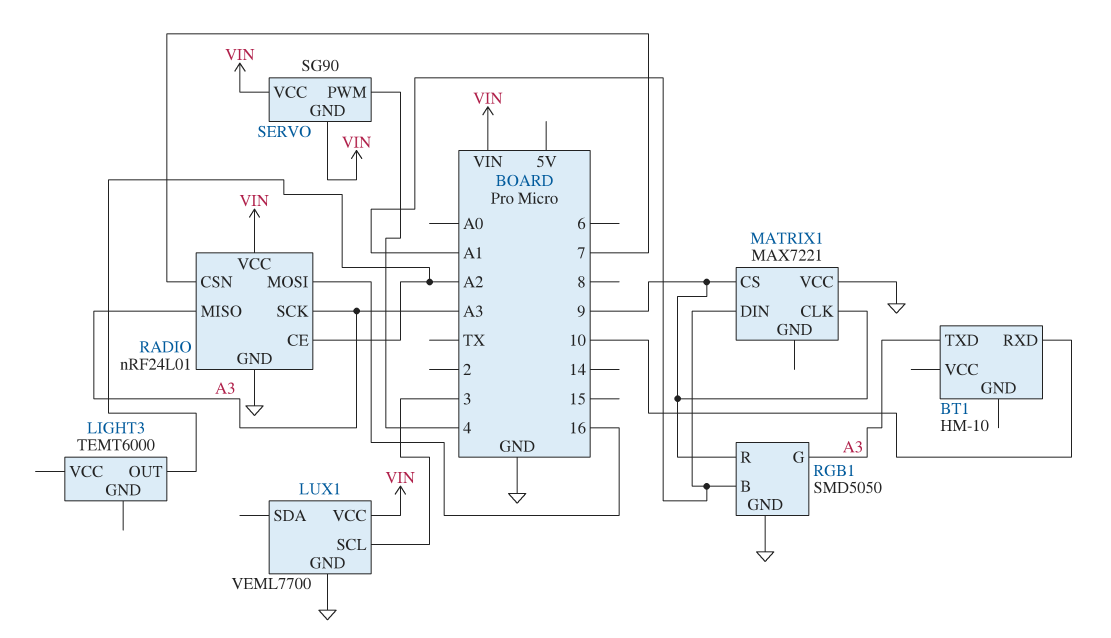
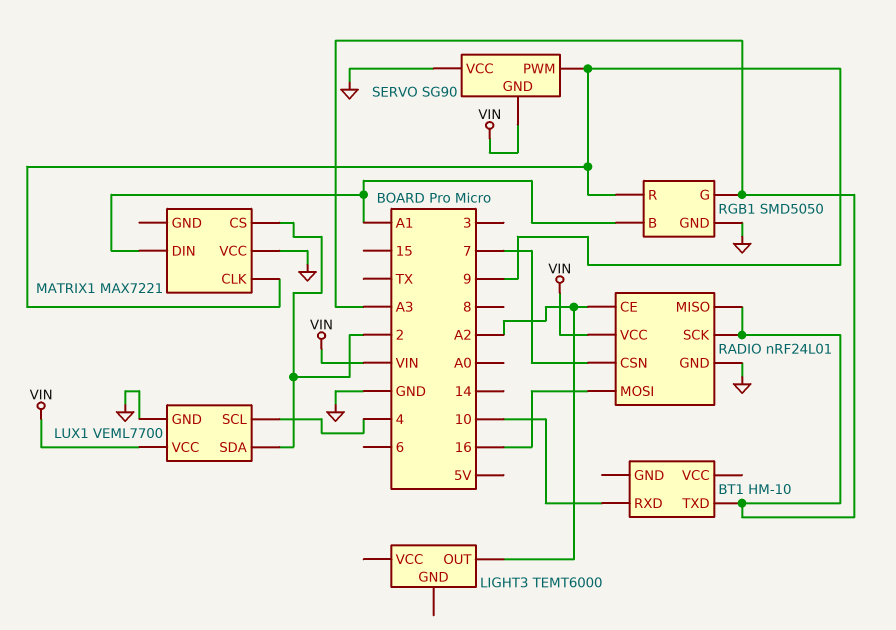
LUX1 pin SCL: 3 -> 4
LUX1 pin SDA: none -> 2
MATRIX1 pin CS: 9 -> 2
SERVO pin PWM: 4 -> 9
SERVO pin VCC: VIN -> GND

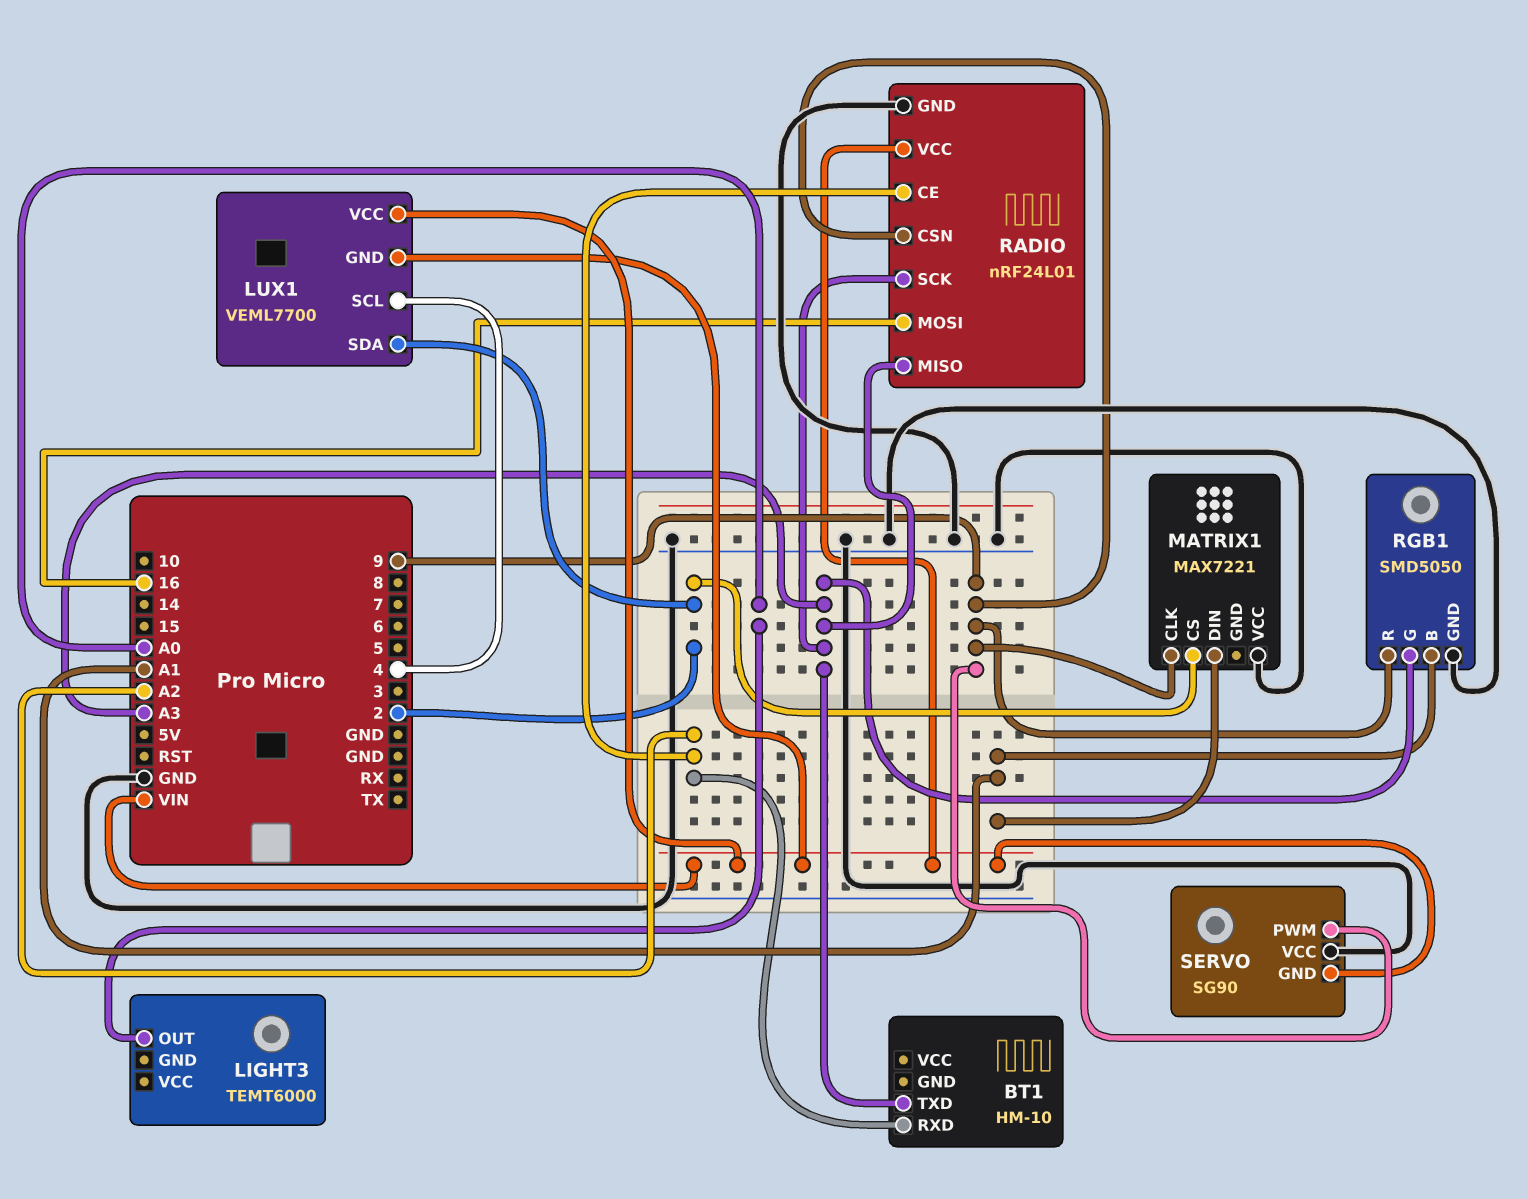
BT1 pin RXD: 10 -> A2
LIGHT3 pin OUT: A2 -> A0
LUX1 pin GND: GND -> VIN
RADIO pin CSN: 7 -> 9

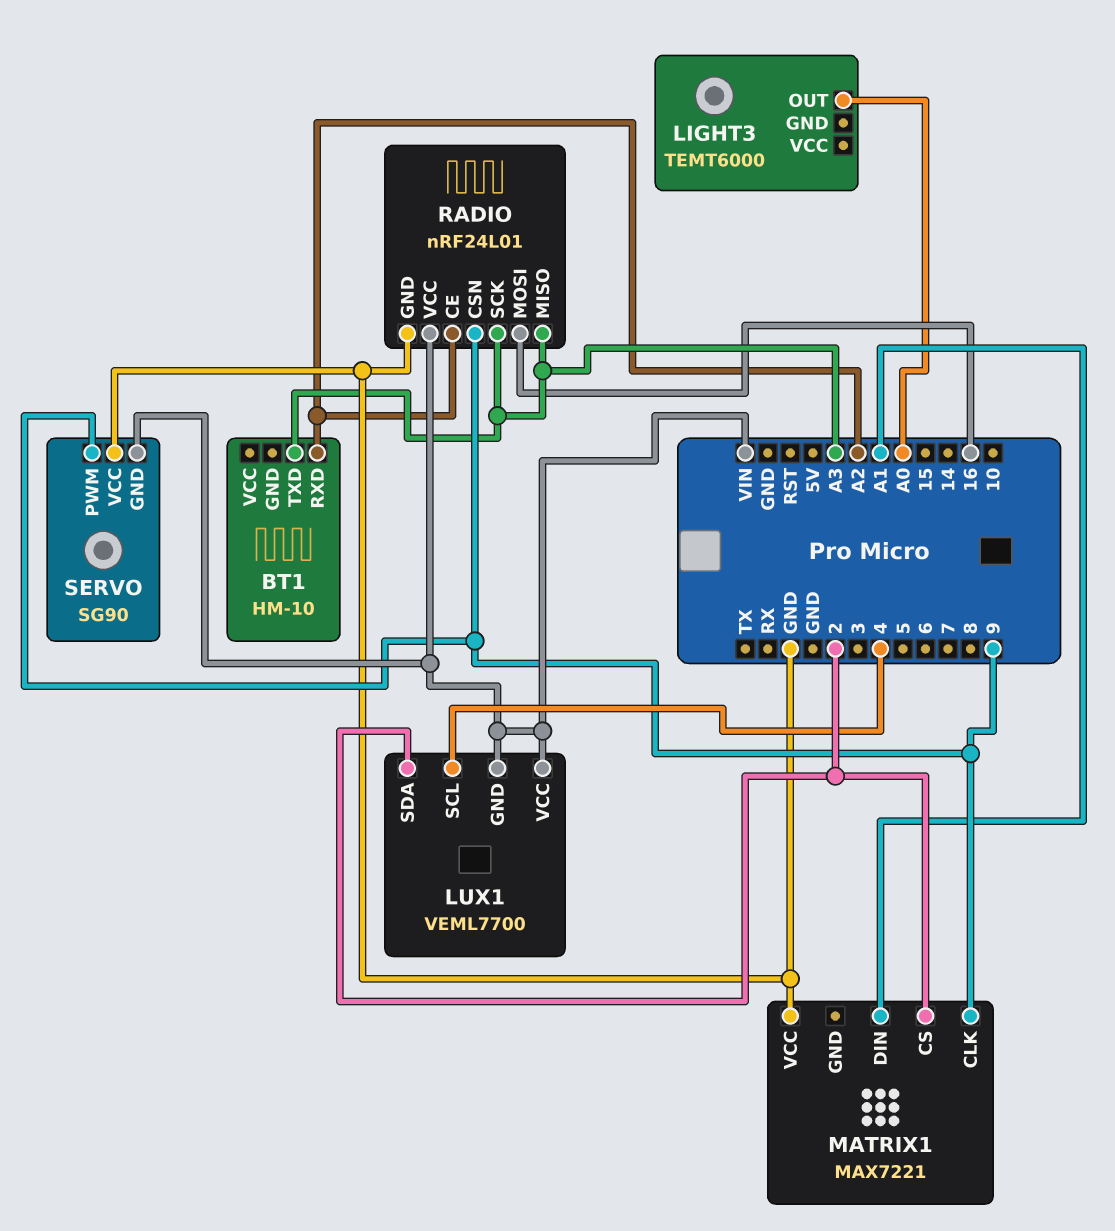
RGB1: SMD5050 -> none
RGB1 pin B: A1 -> none
RGB1 pin G: A3 -> none
RGB1 pin GND: GND -> none
RGB1 pin R: 9 -> none

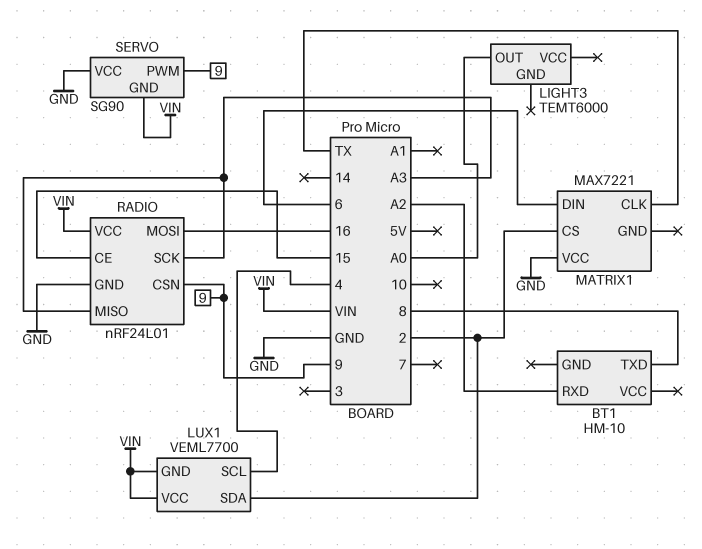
BT1 pin TXD: A3 -> 8
MATRIX1 pin CLK: 9 -> TX
MATRIX1 pin DIN: A1 -> 6
RADIO pin CE: A2 -> 15

